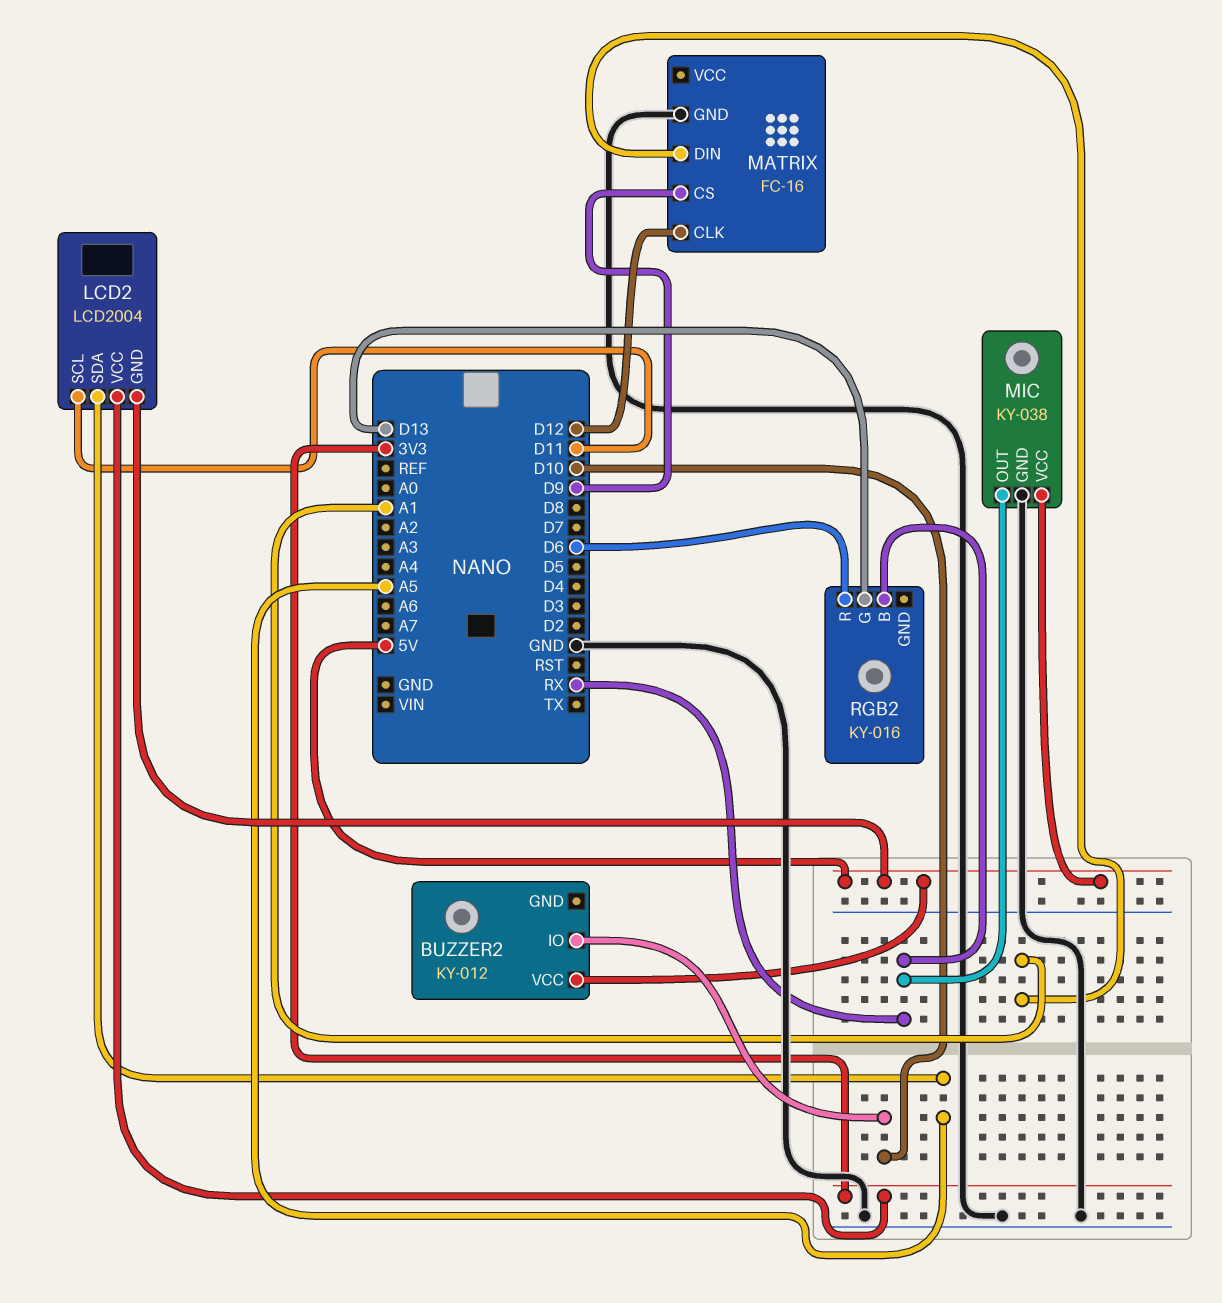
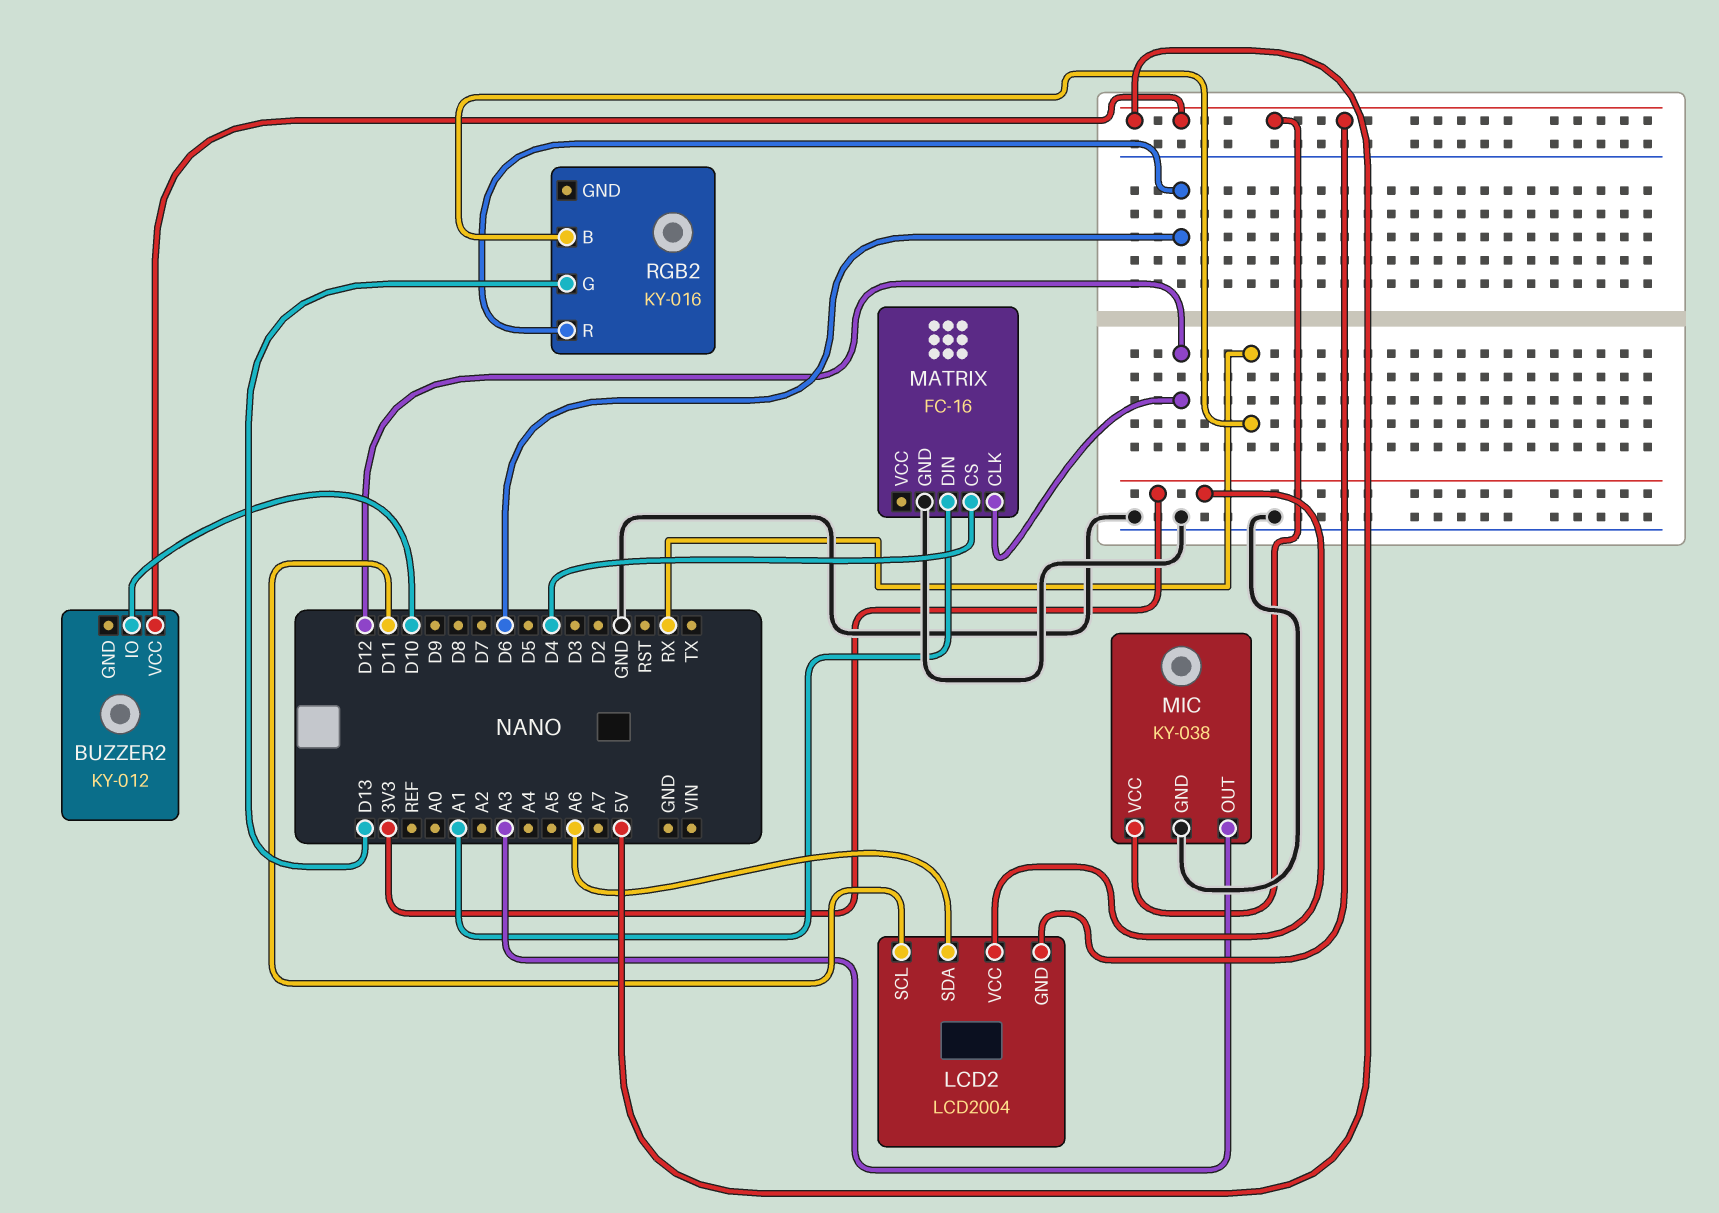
LCD2 pin SDA: A5 -> A6
MATRIX pin CS: D9 -> D4
MIC pin OUT: RX -> A3

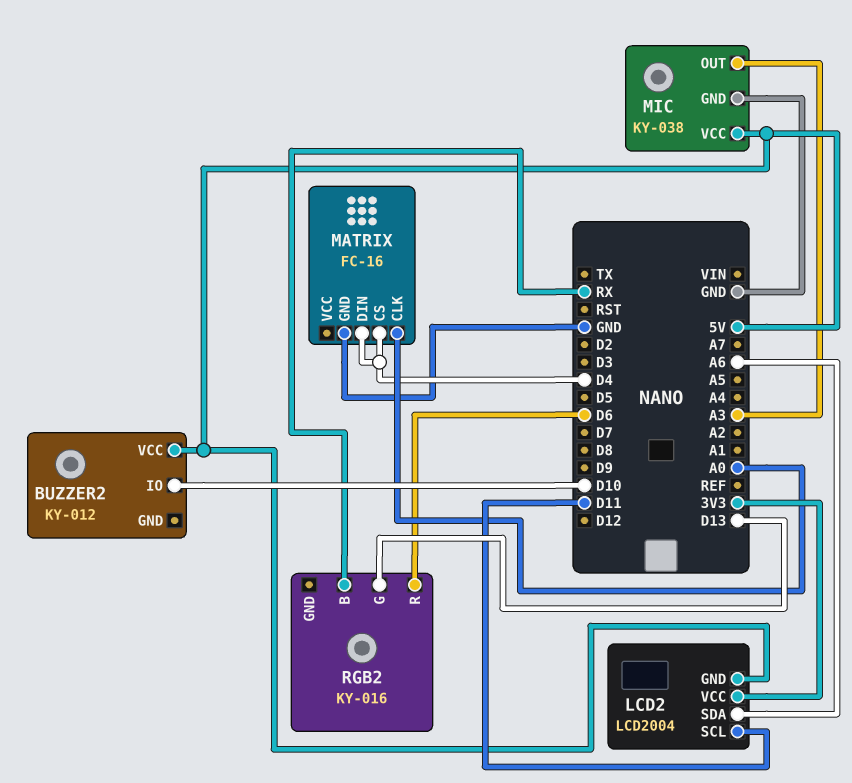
MATRIX pin CLK: D12 -> A0
MATRIX pin DIN: A1 -> D4

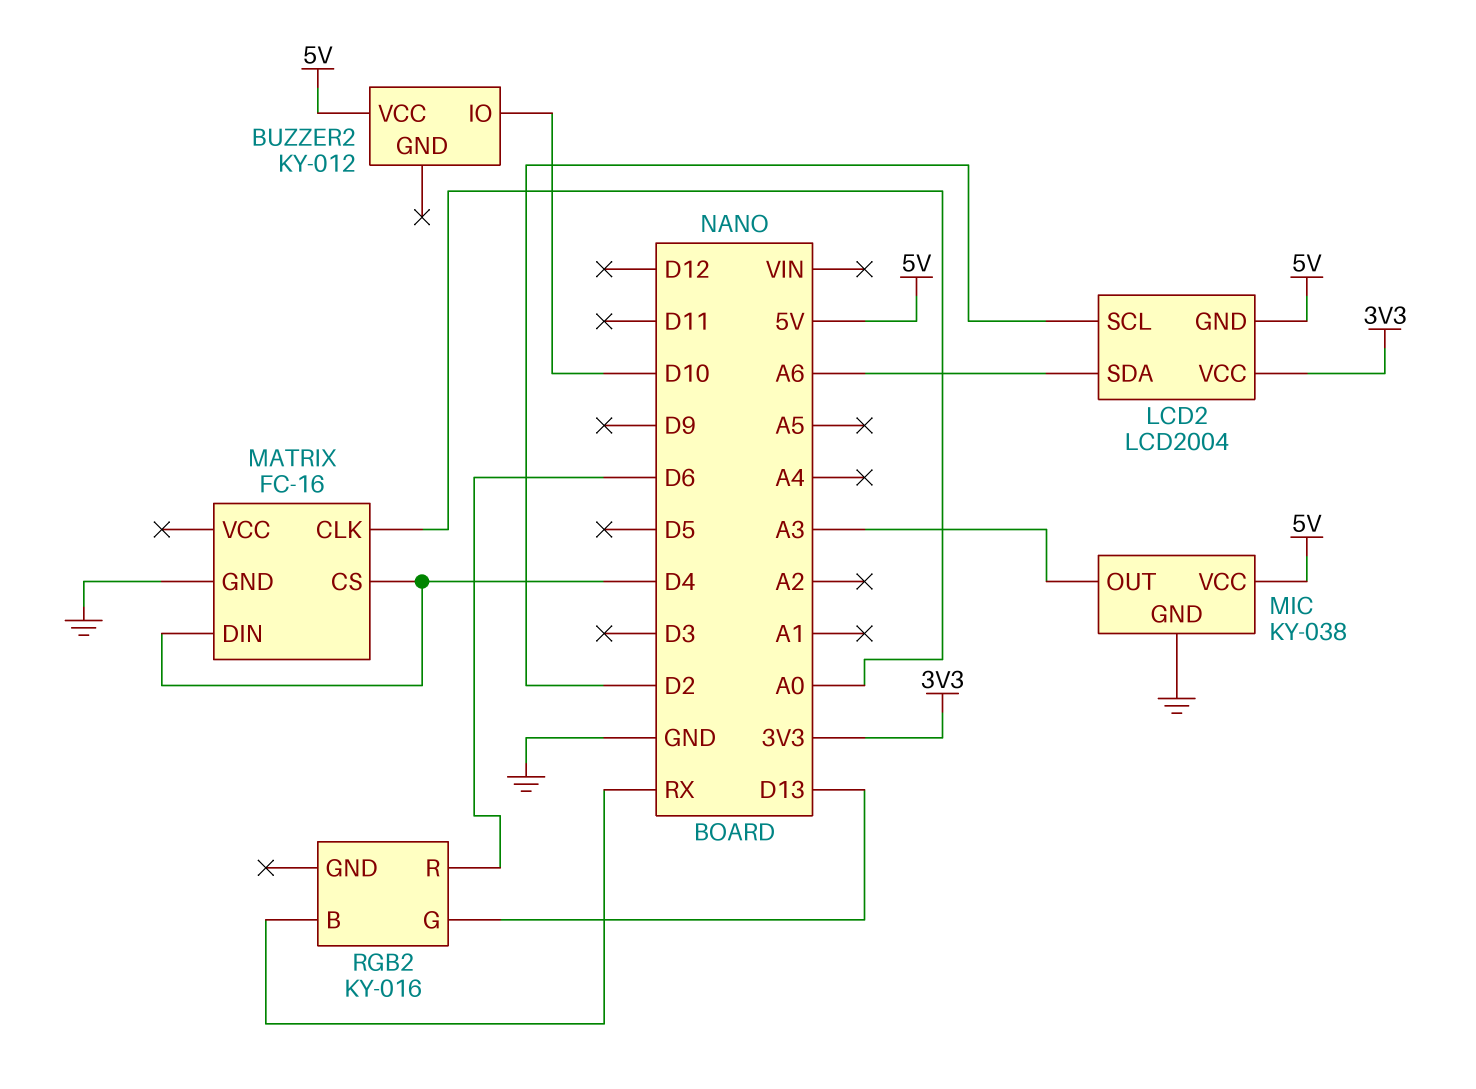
LCD2 pin SCL: D11 -> D2

